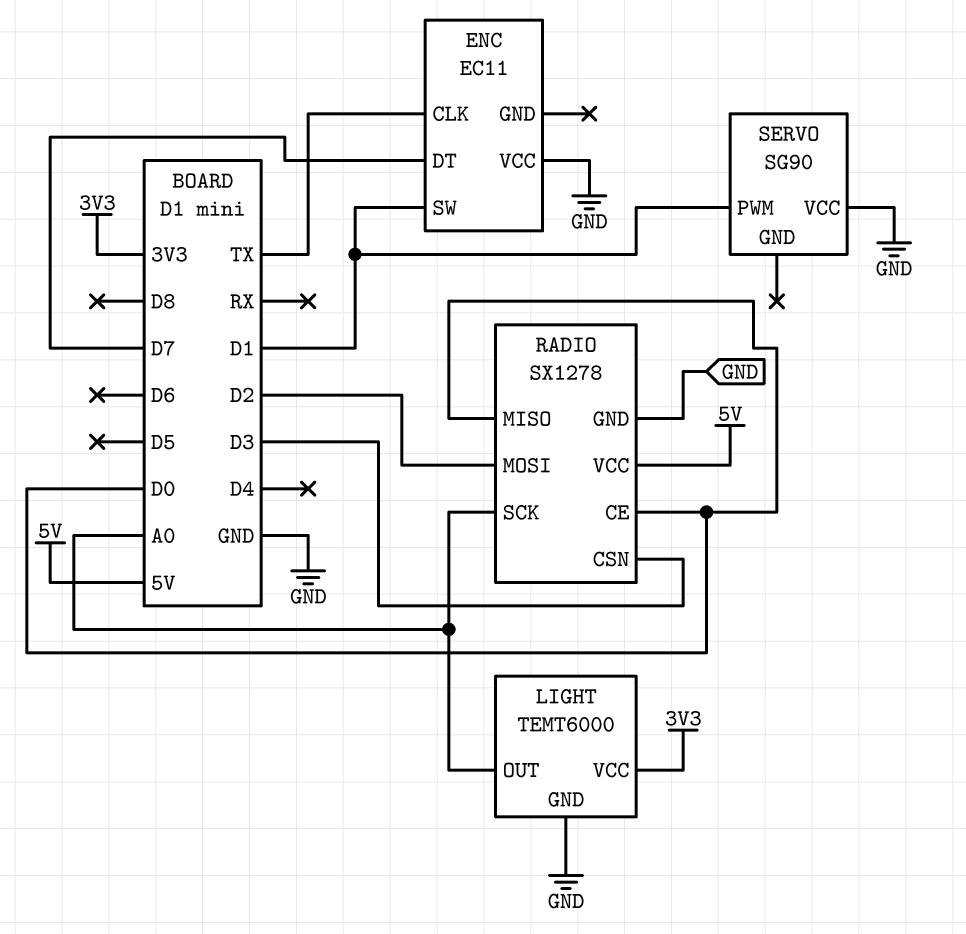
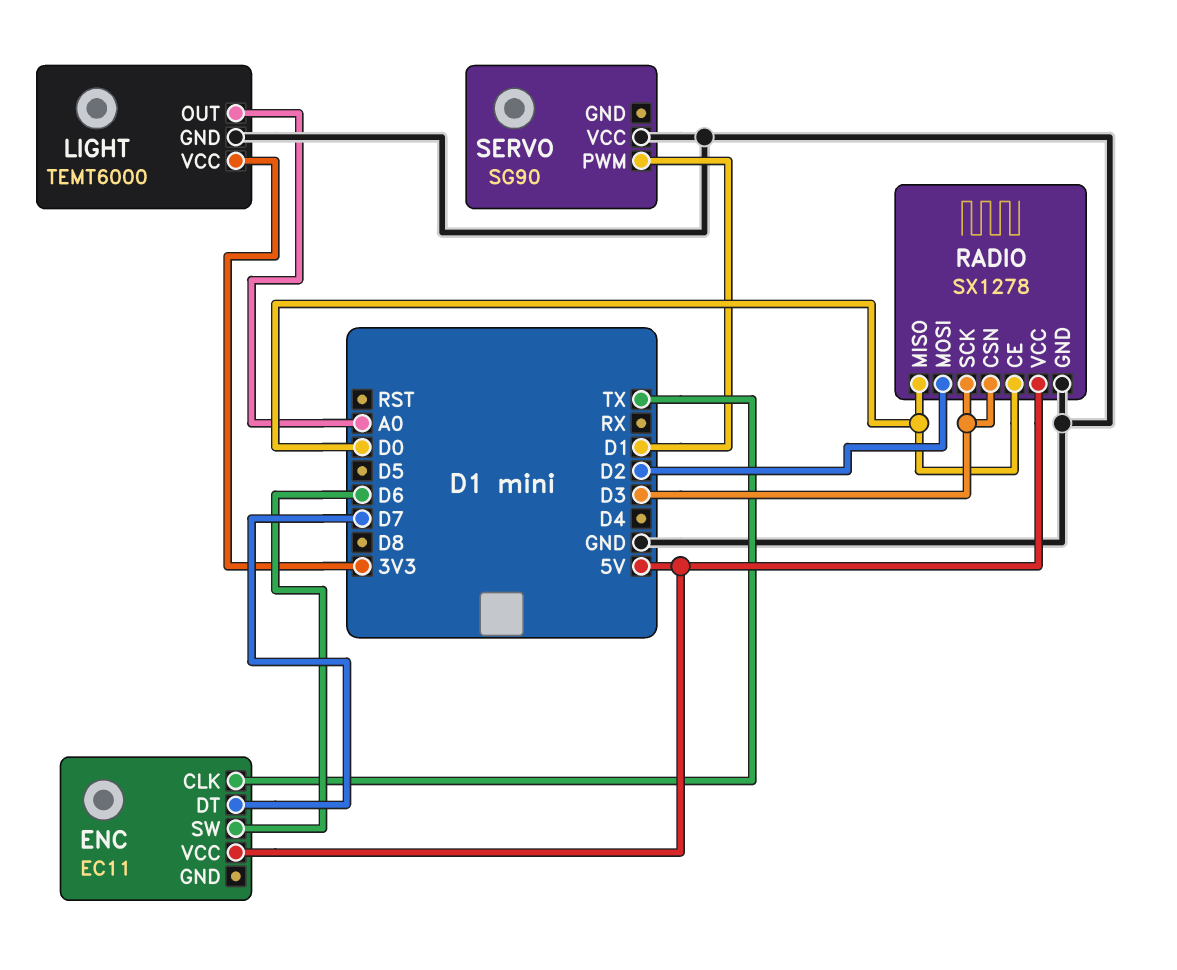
ENC pin SW: D1 -> D6
ENC pin VCC: GND -> 5V
RADIO pin SCK: A0 -> D3

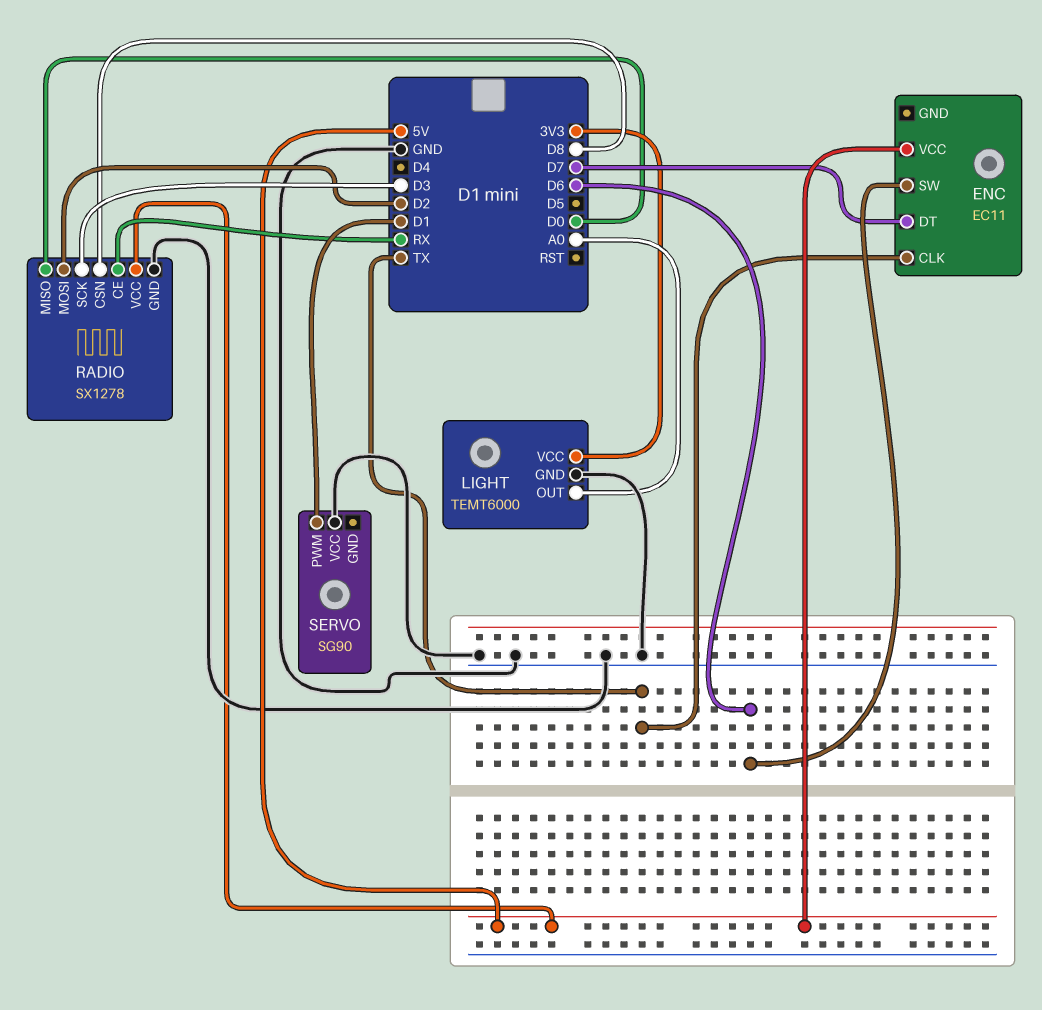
RADIO pin CE: D0 -> RX
RADIO pin CSN: D3 -> D8

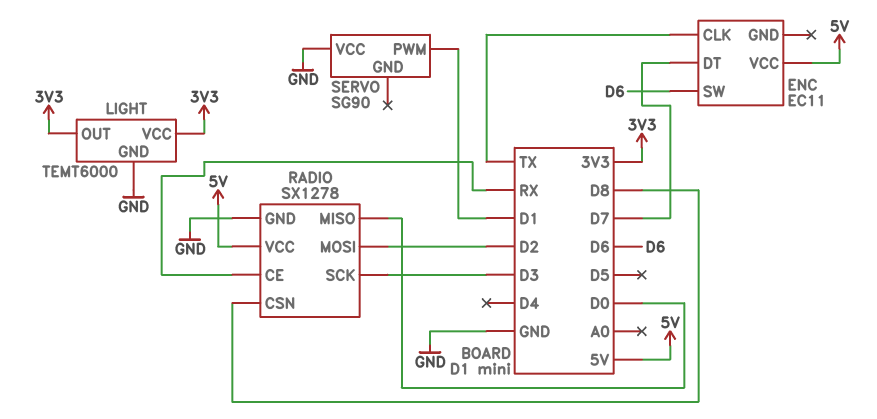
LIGHT pin OUT: A0 -> 3V3

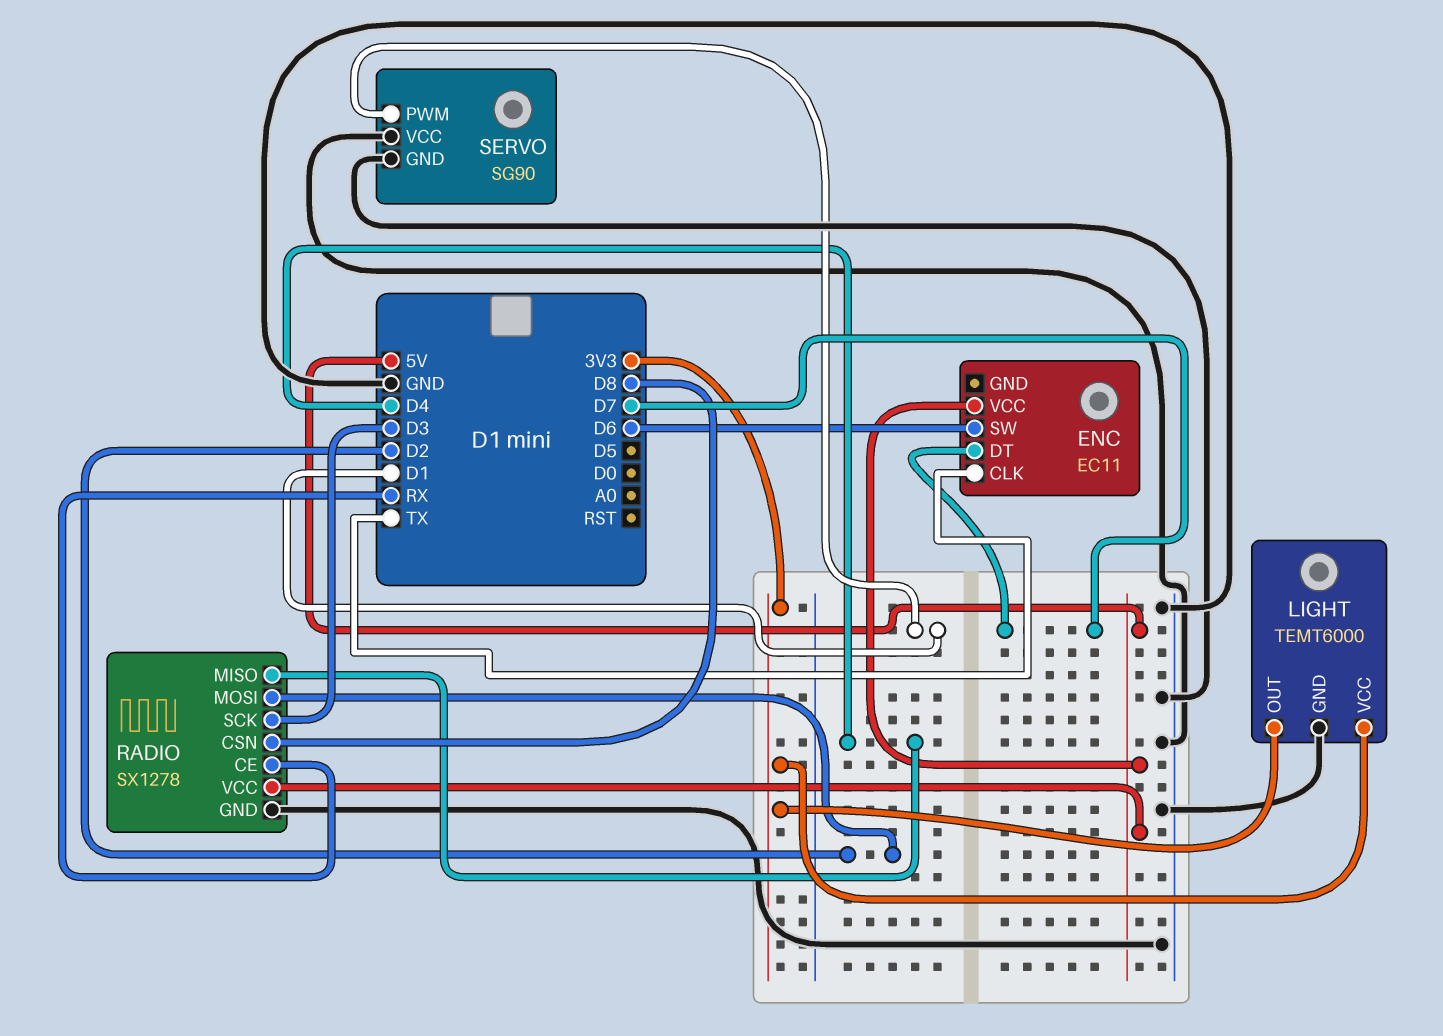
RADIO pin MISO: D0 -> D4
SERVO pin GND: none -> GND

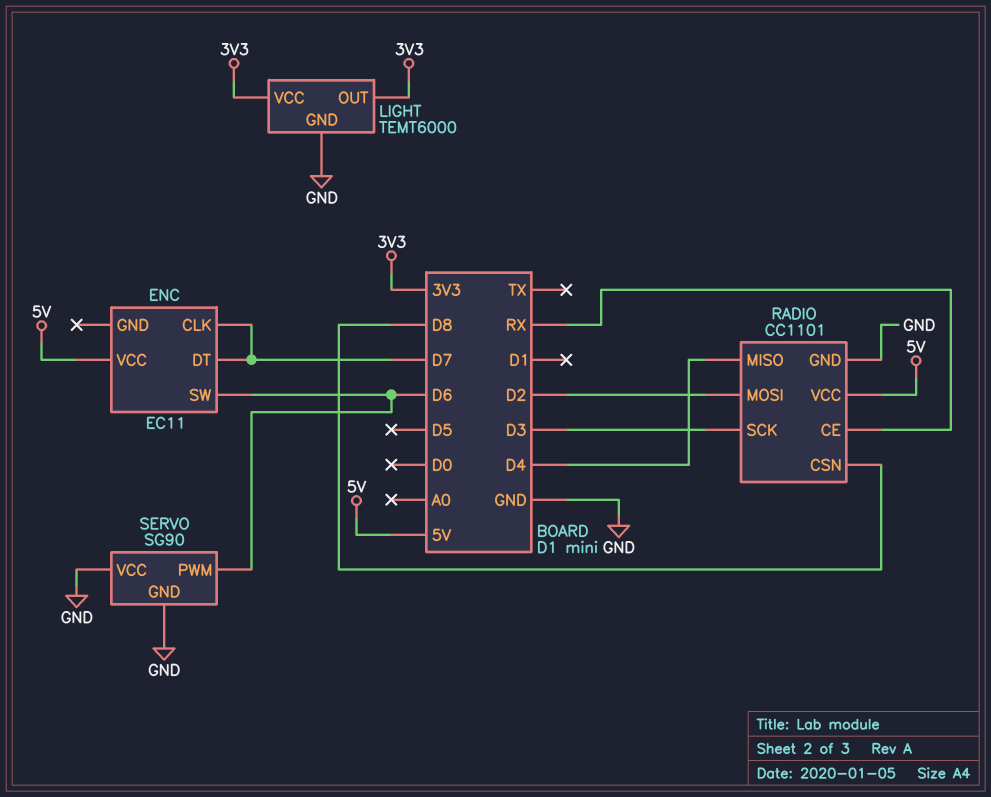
ENC pin CLK: TX -> D7
RADIO: SX1278 -> CC1101
SERVO pin PWM: D1 -> D6

